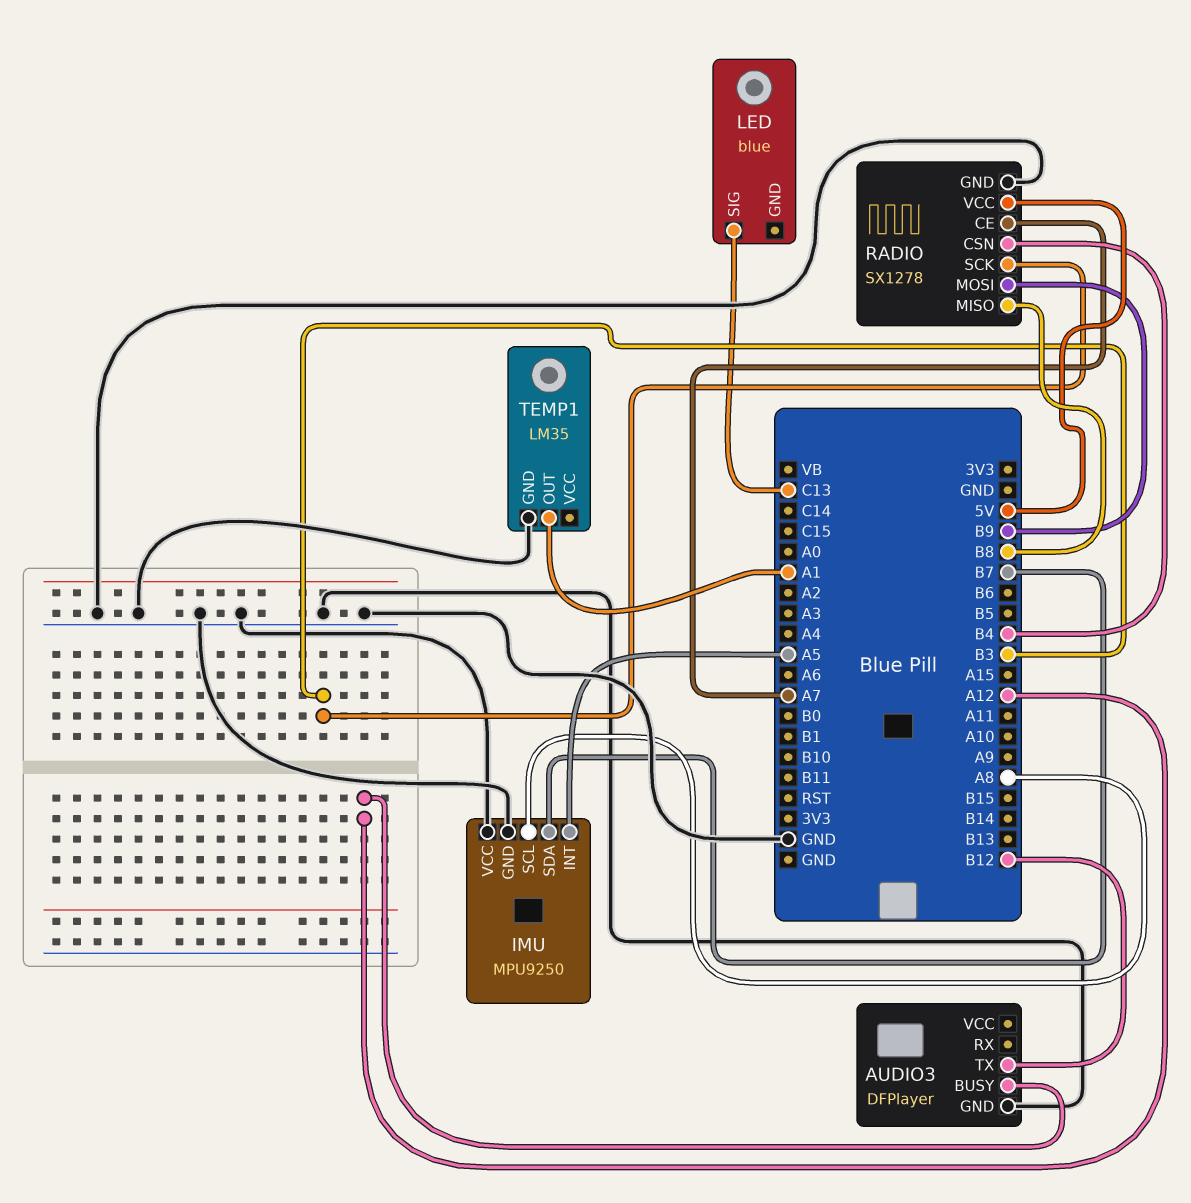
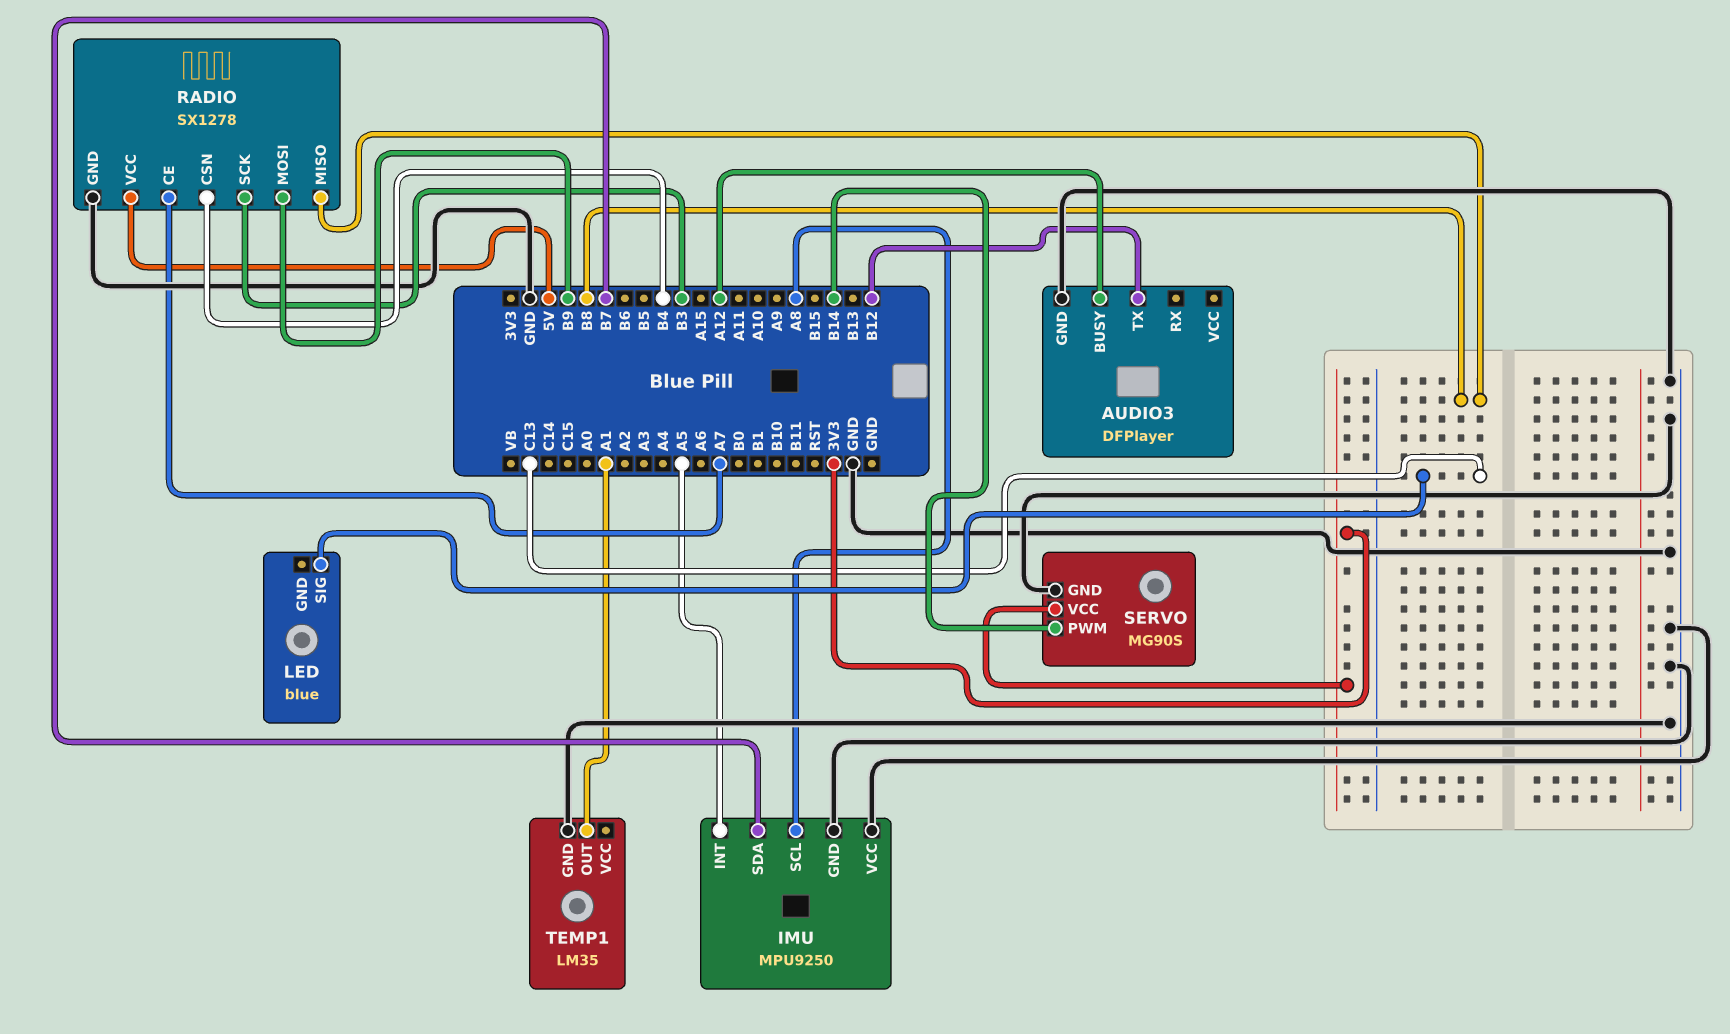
SERVO: none -> MG90S
SERVO pin GND: none -> GND
SERVO pin PWM: none -> B14
SERVO pin VCC: none -> 3V3

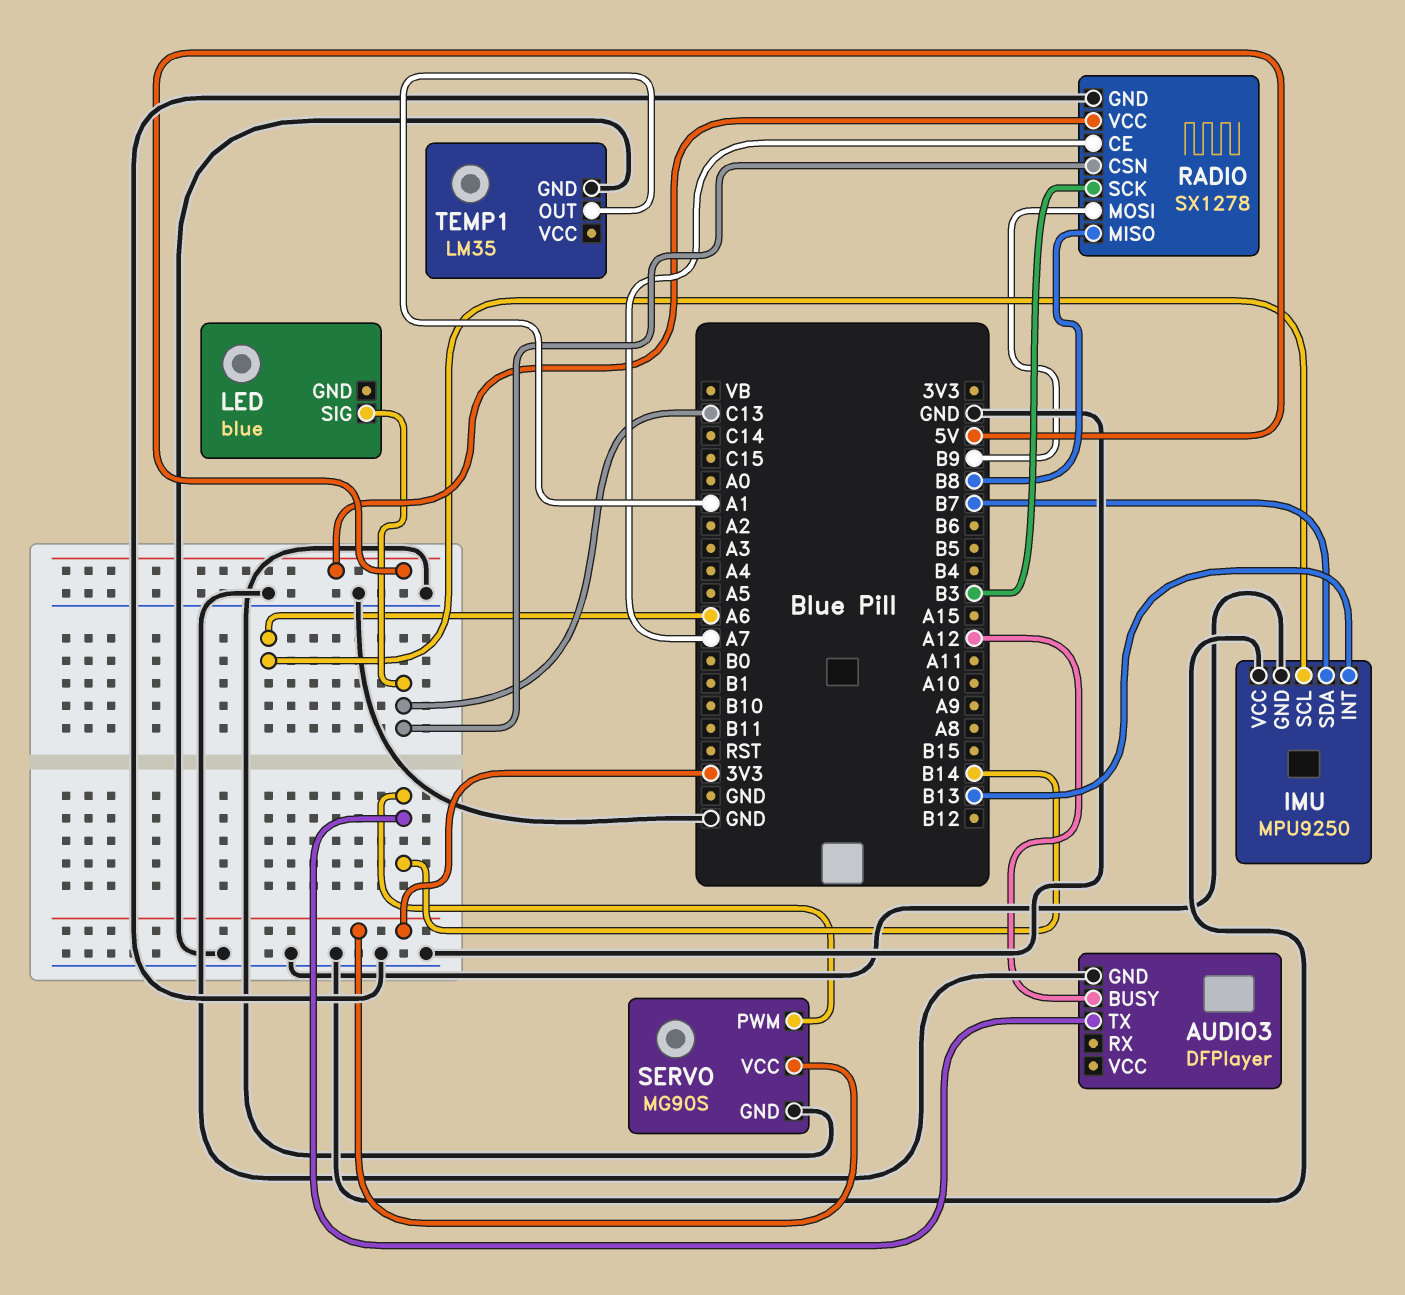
AUDIO3 pin TX: B12 -> B14
IMU pin INT: A5 -> B13
IMU pin SCL: A8 -> A6
RADIO pin CSN: B4 -> C13

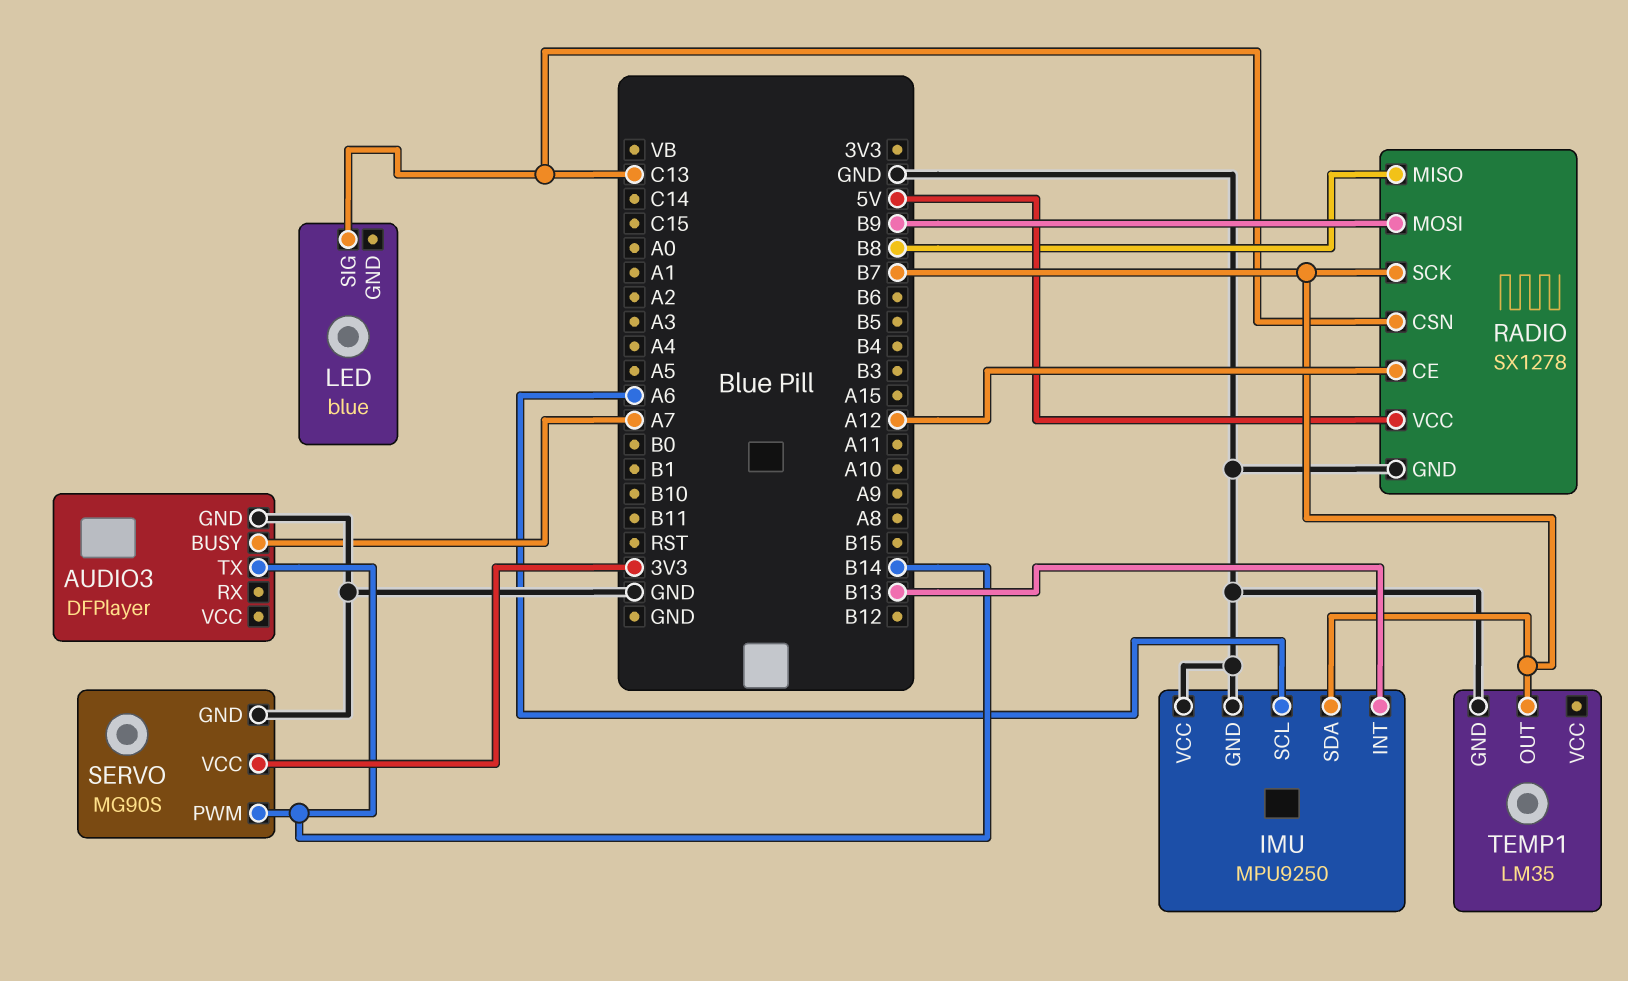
AUDIO3 pin BUSY: A12 -> A7
RADIO pin CE: A7 -> A12
RADIO pin SCK: B3 -> B7
TEMP1 pin OUT: A1 -> B7

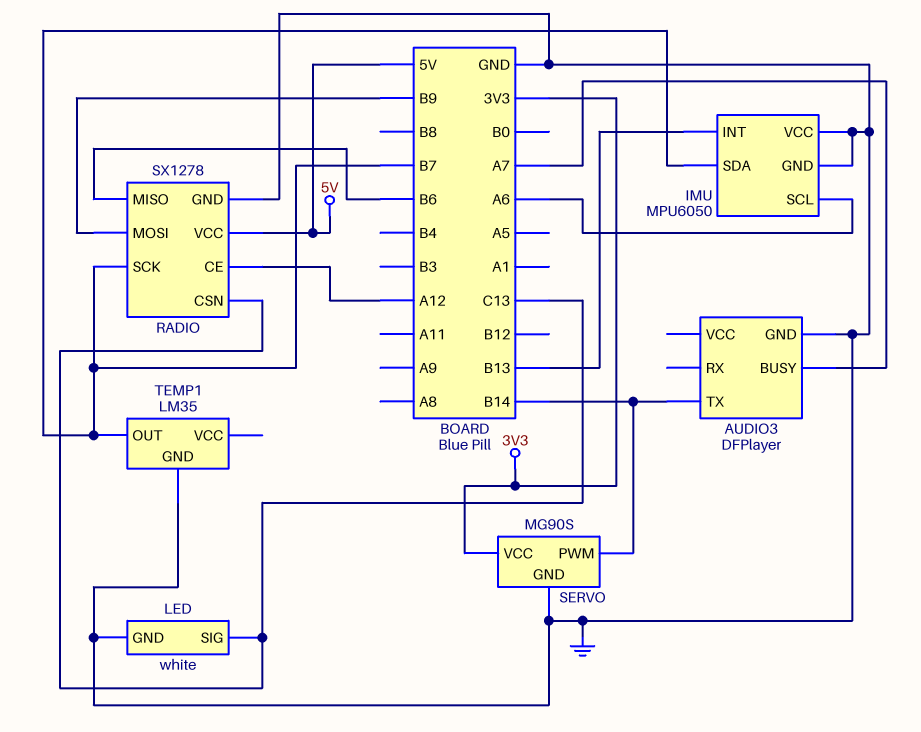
IMU: MPU9250 -> MPU6050
LED: blue -> white
LED pin GND: none -> GND
RADIO pin MISO: B8 -> B6

